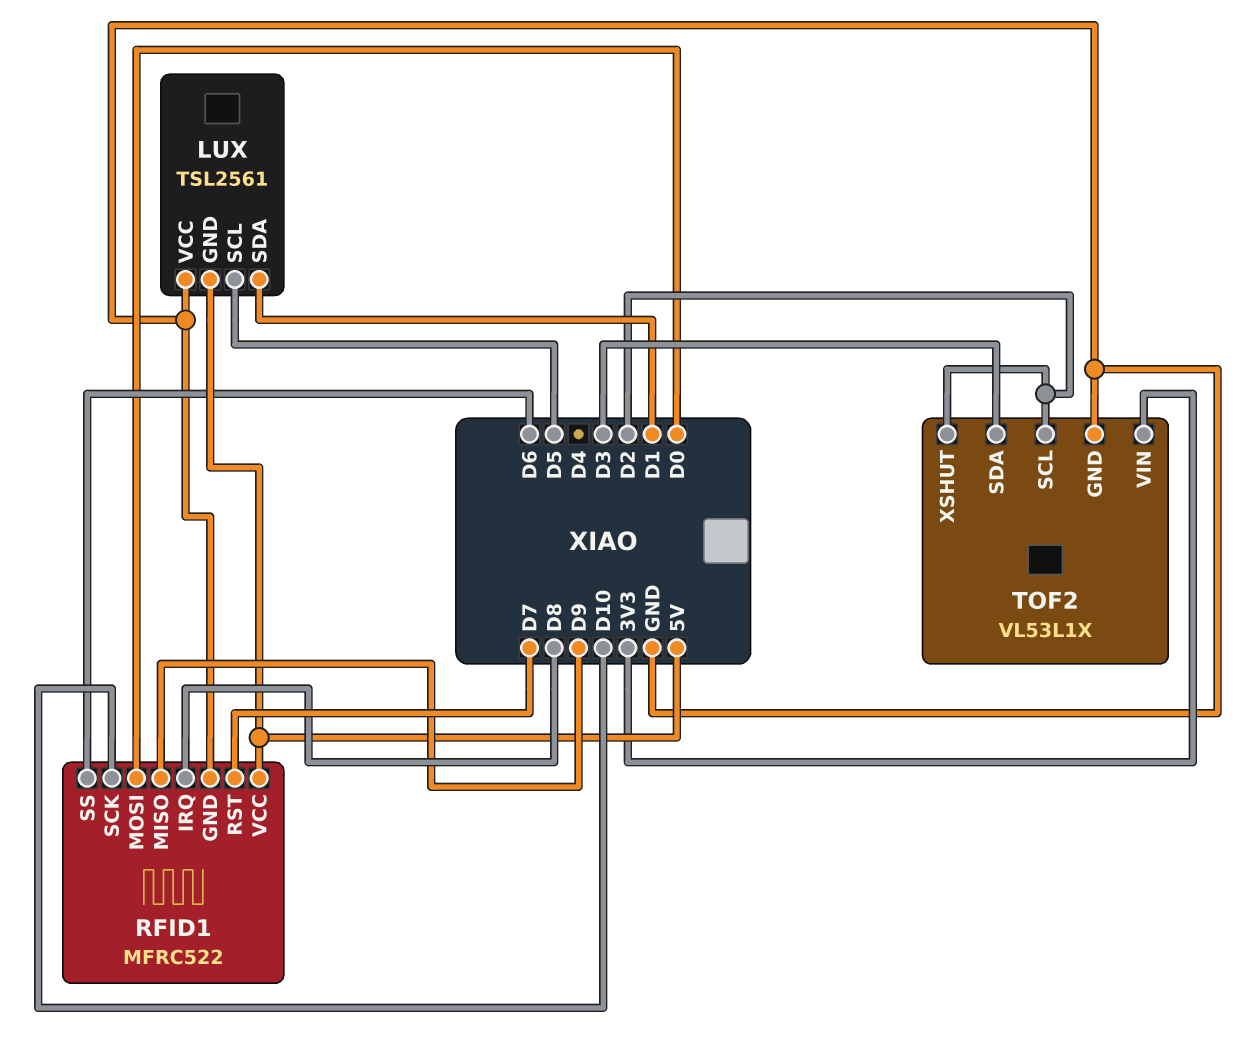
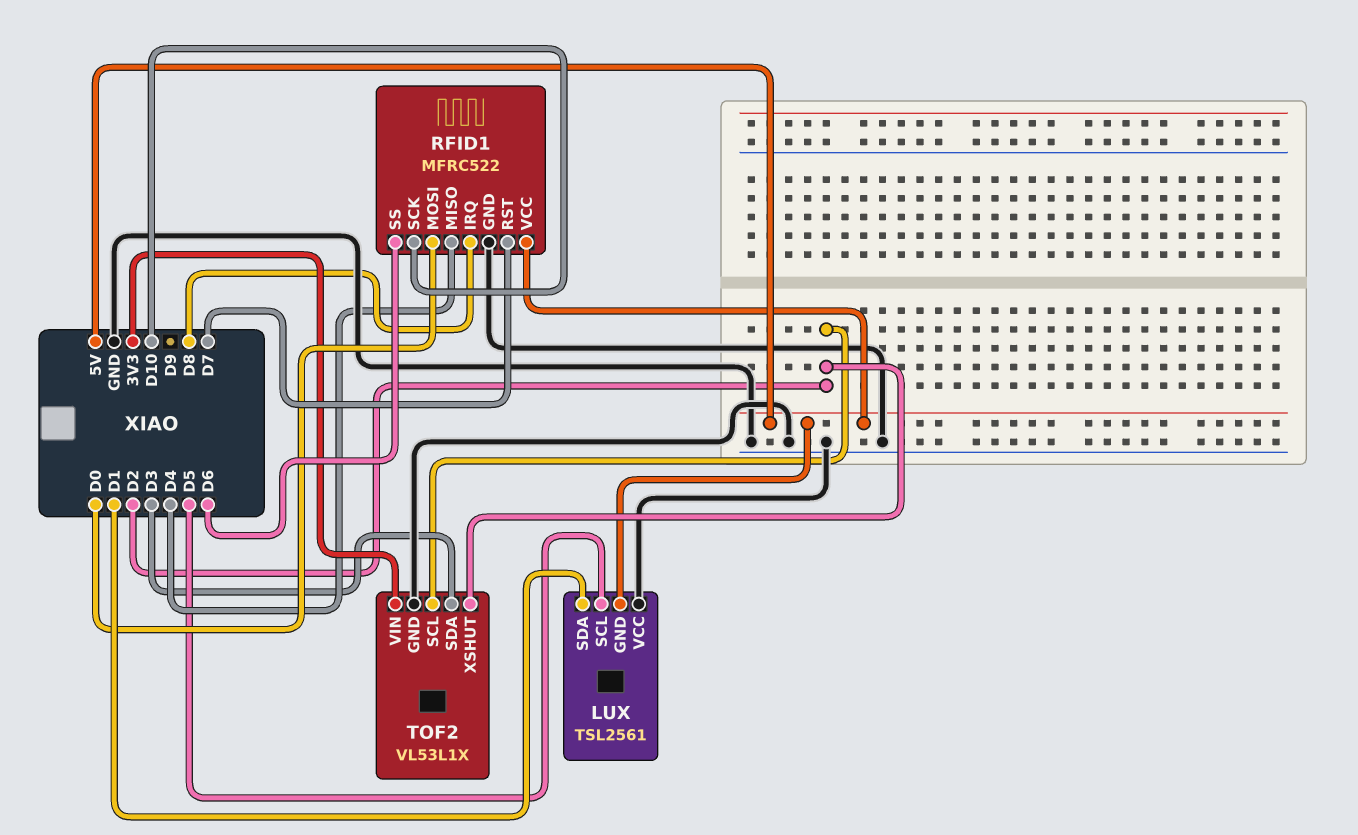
RFID1 pin MISO: D9 -> D4

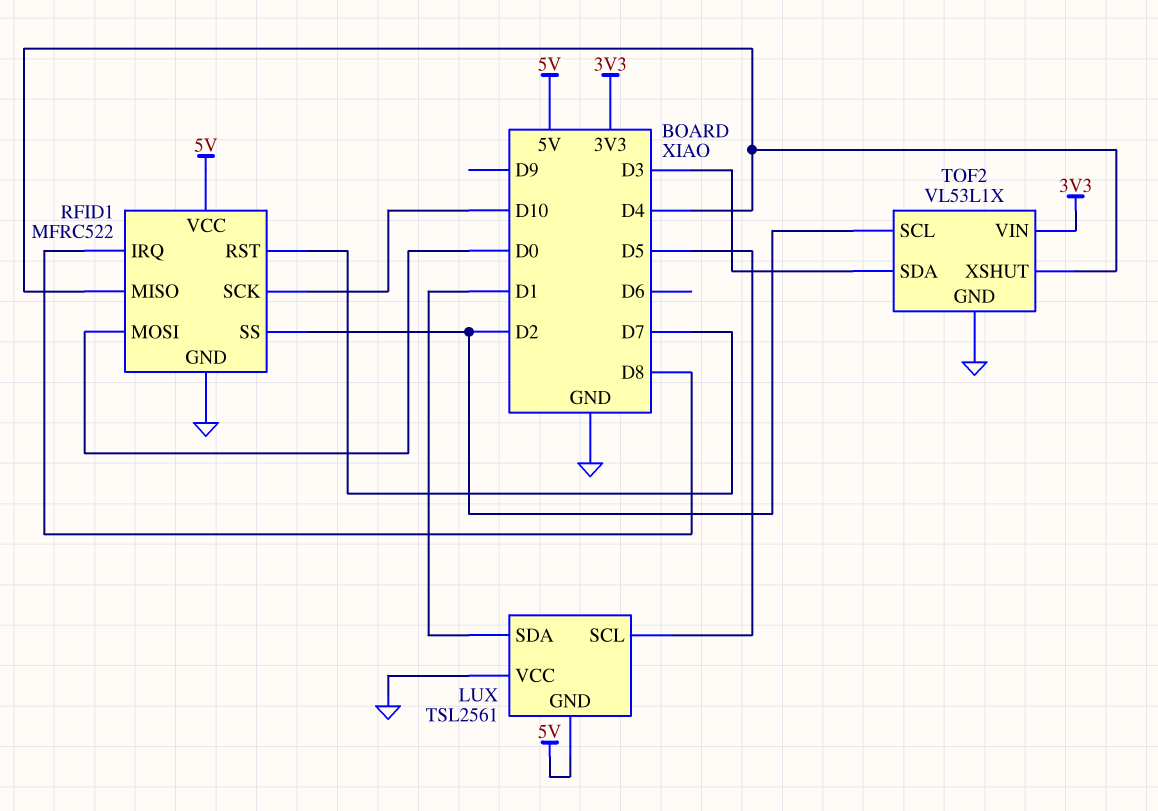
RFID1 pin SS: D6 -> D2
TOF2 pin XSHUT: D2 -> D4

